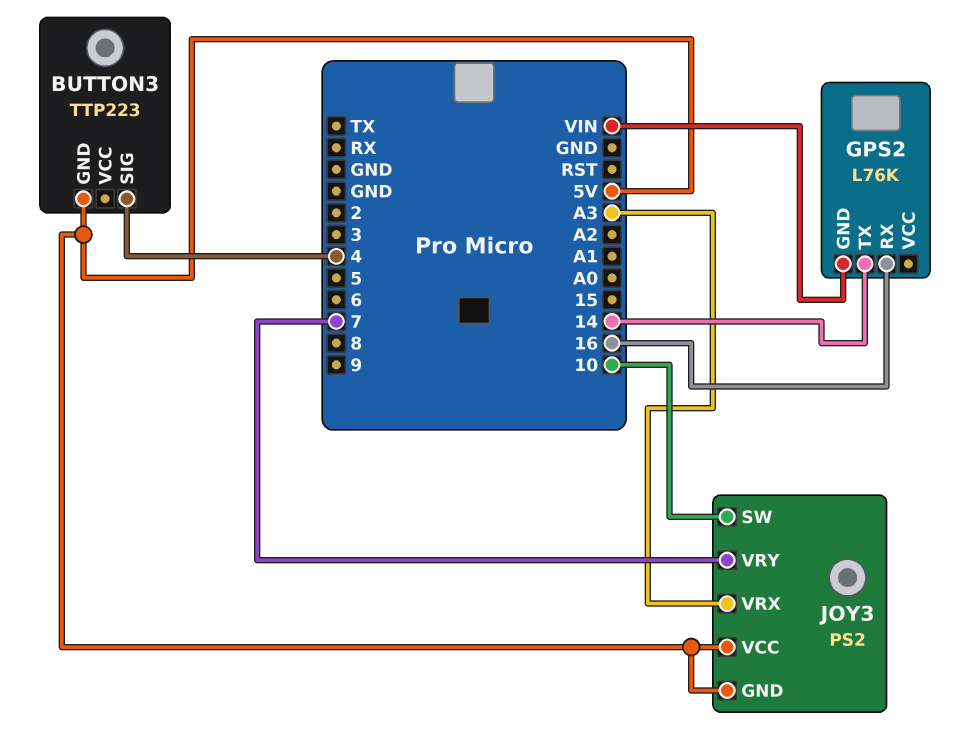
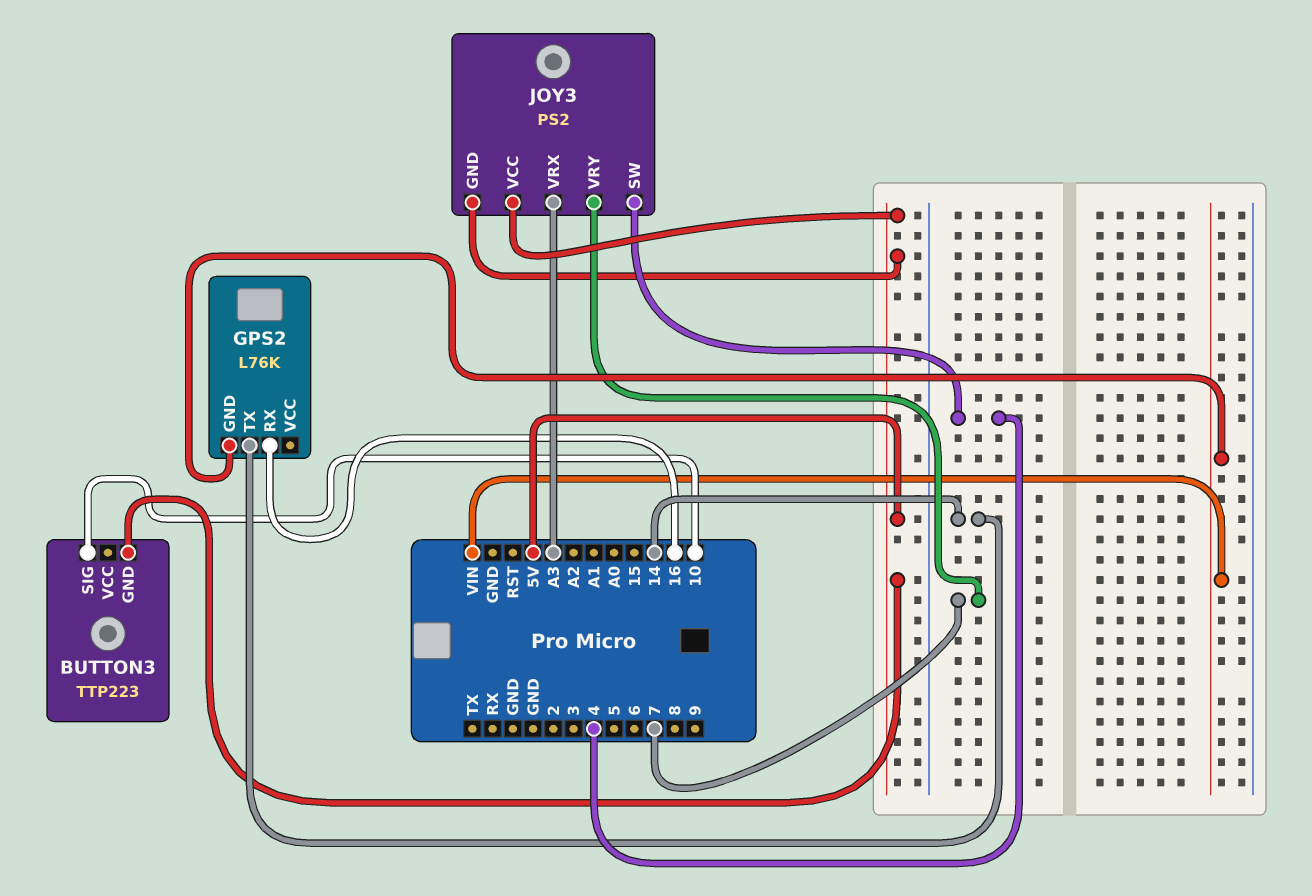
BUTTON3 pin SIG: 4 -> 10
JOY3 pin SW: 10 -> 4

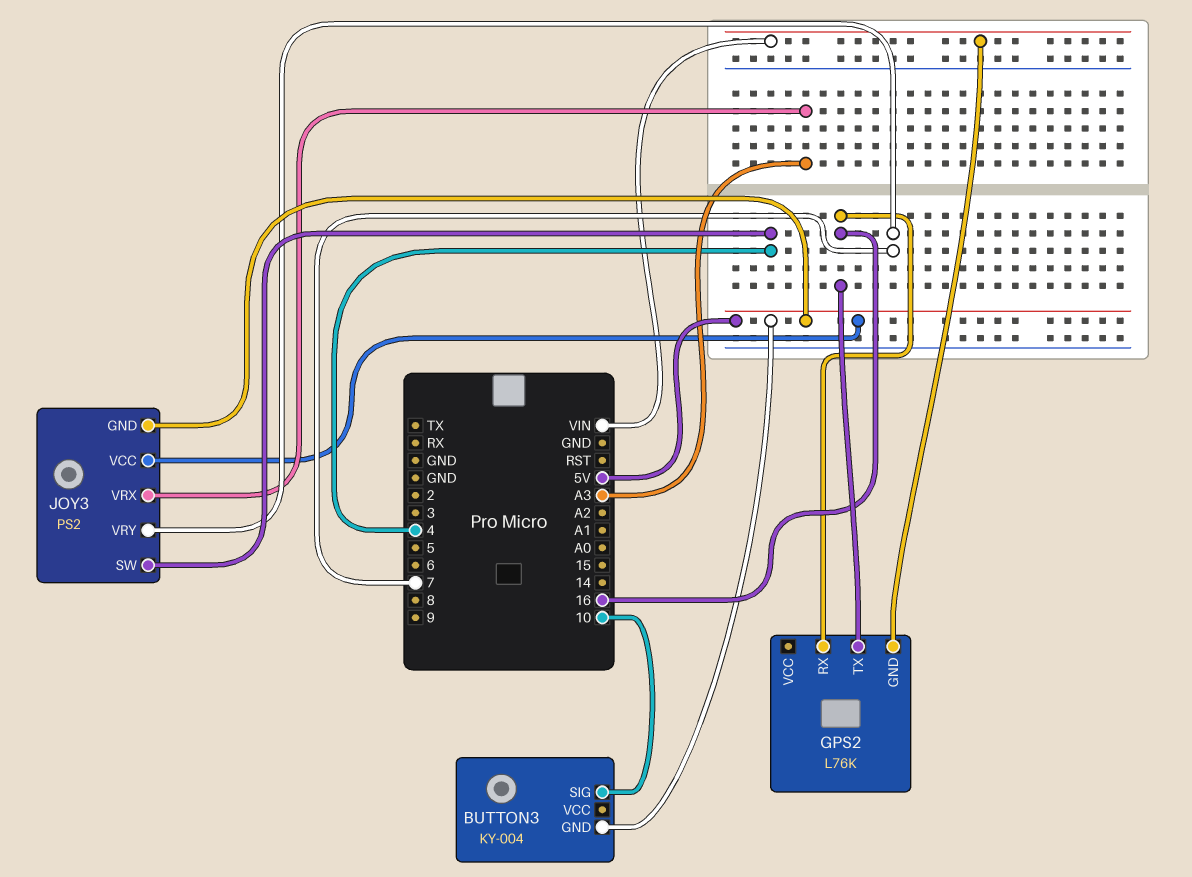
BUTTON3: TTP223 -> KY-004
GPS2 pin TX: 14 -> 16

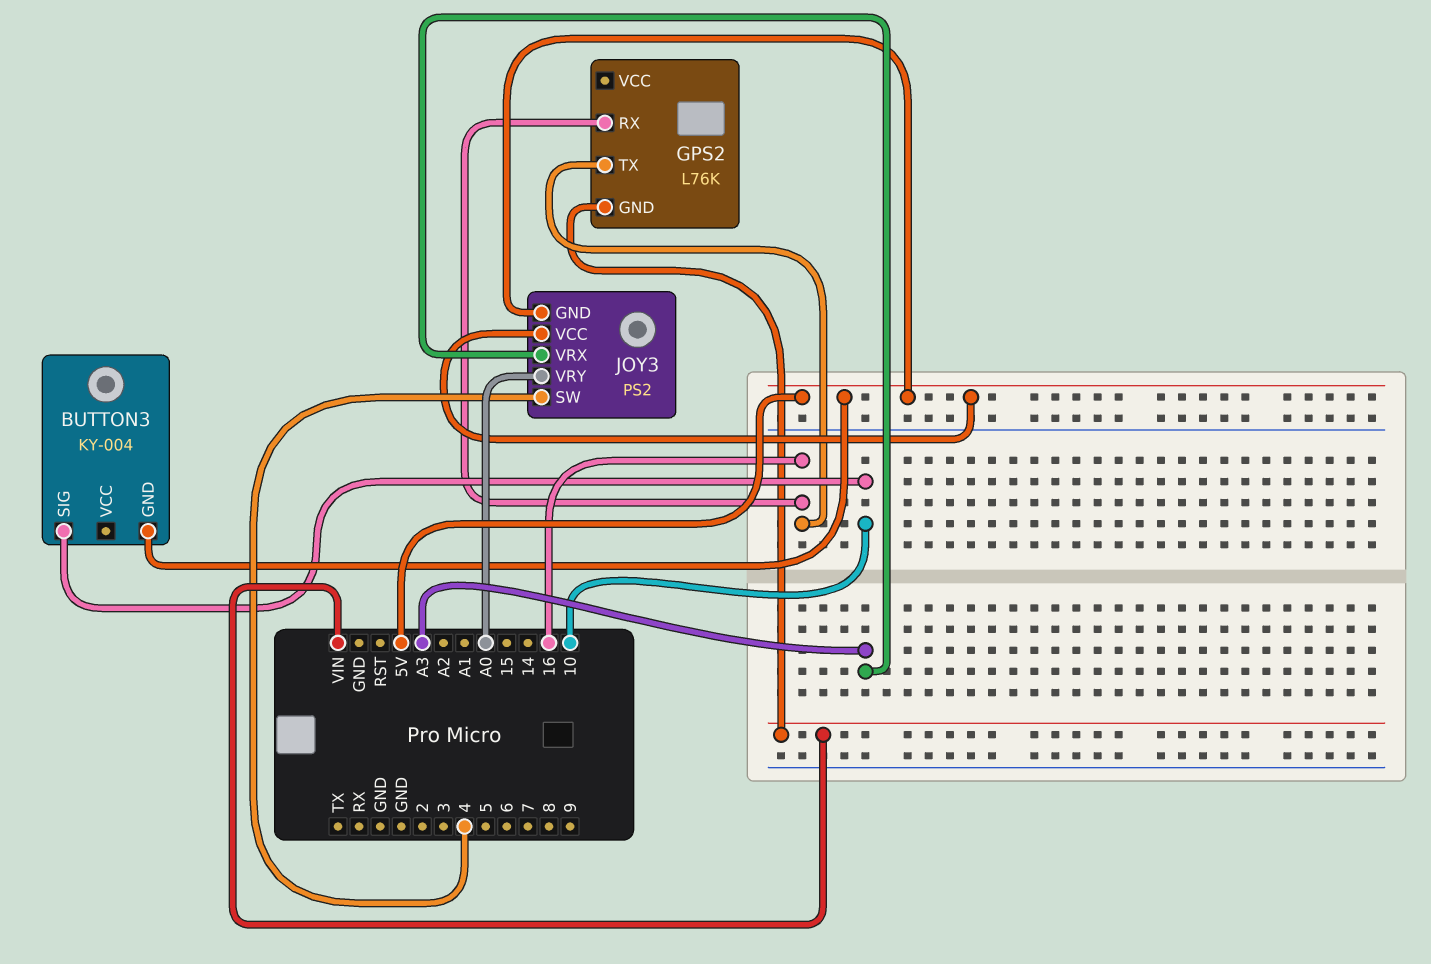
JOY3 pin VRY: 7 -> A0

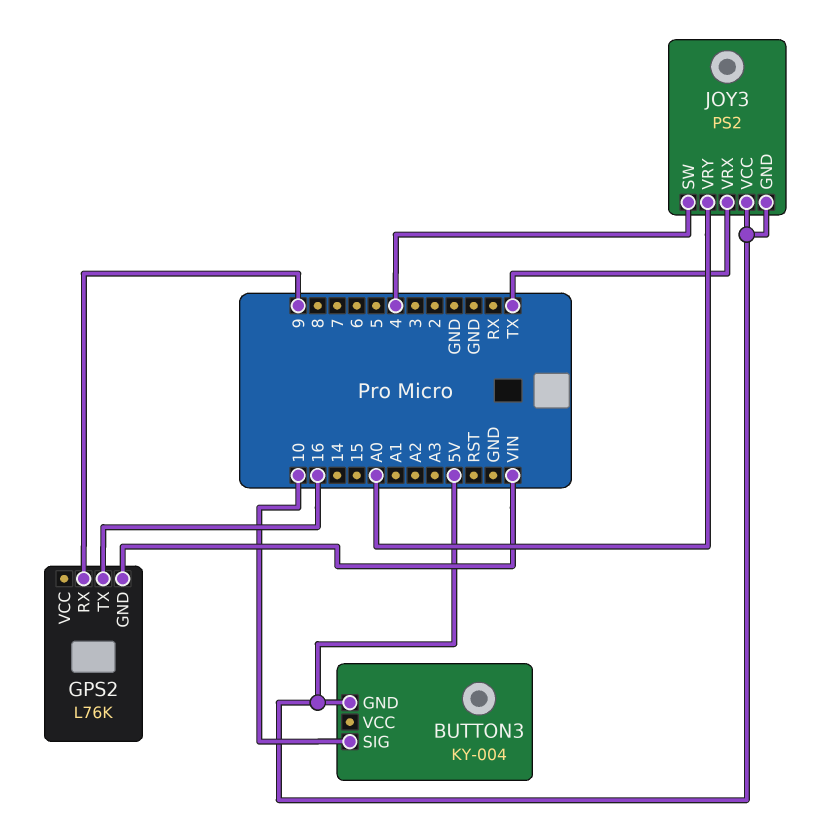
GPS2 pin RX: 16 -> 9
JOY3 pin VRX: A3 -> TX

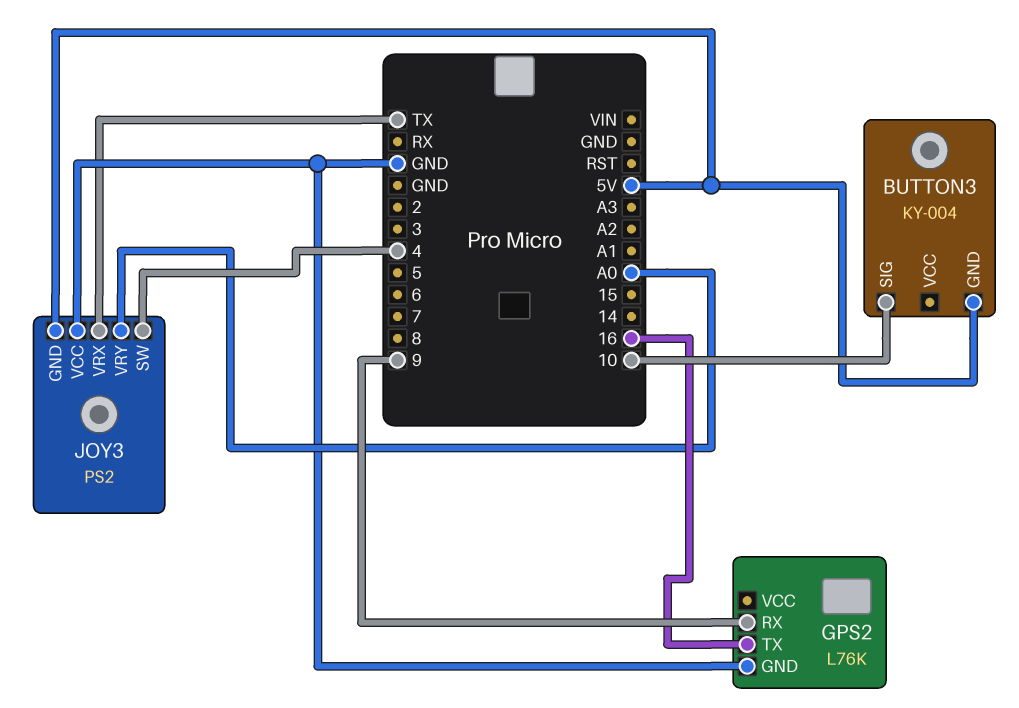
GPS2 pin GND: VIN -> GND
JOY3 pin VCC: 5V -> GND

